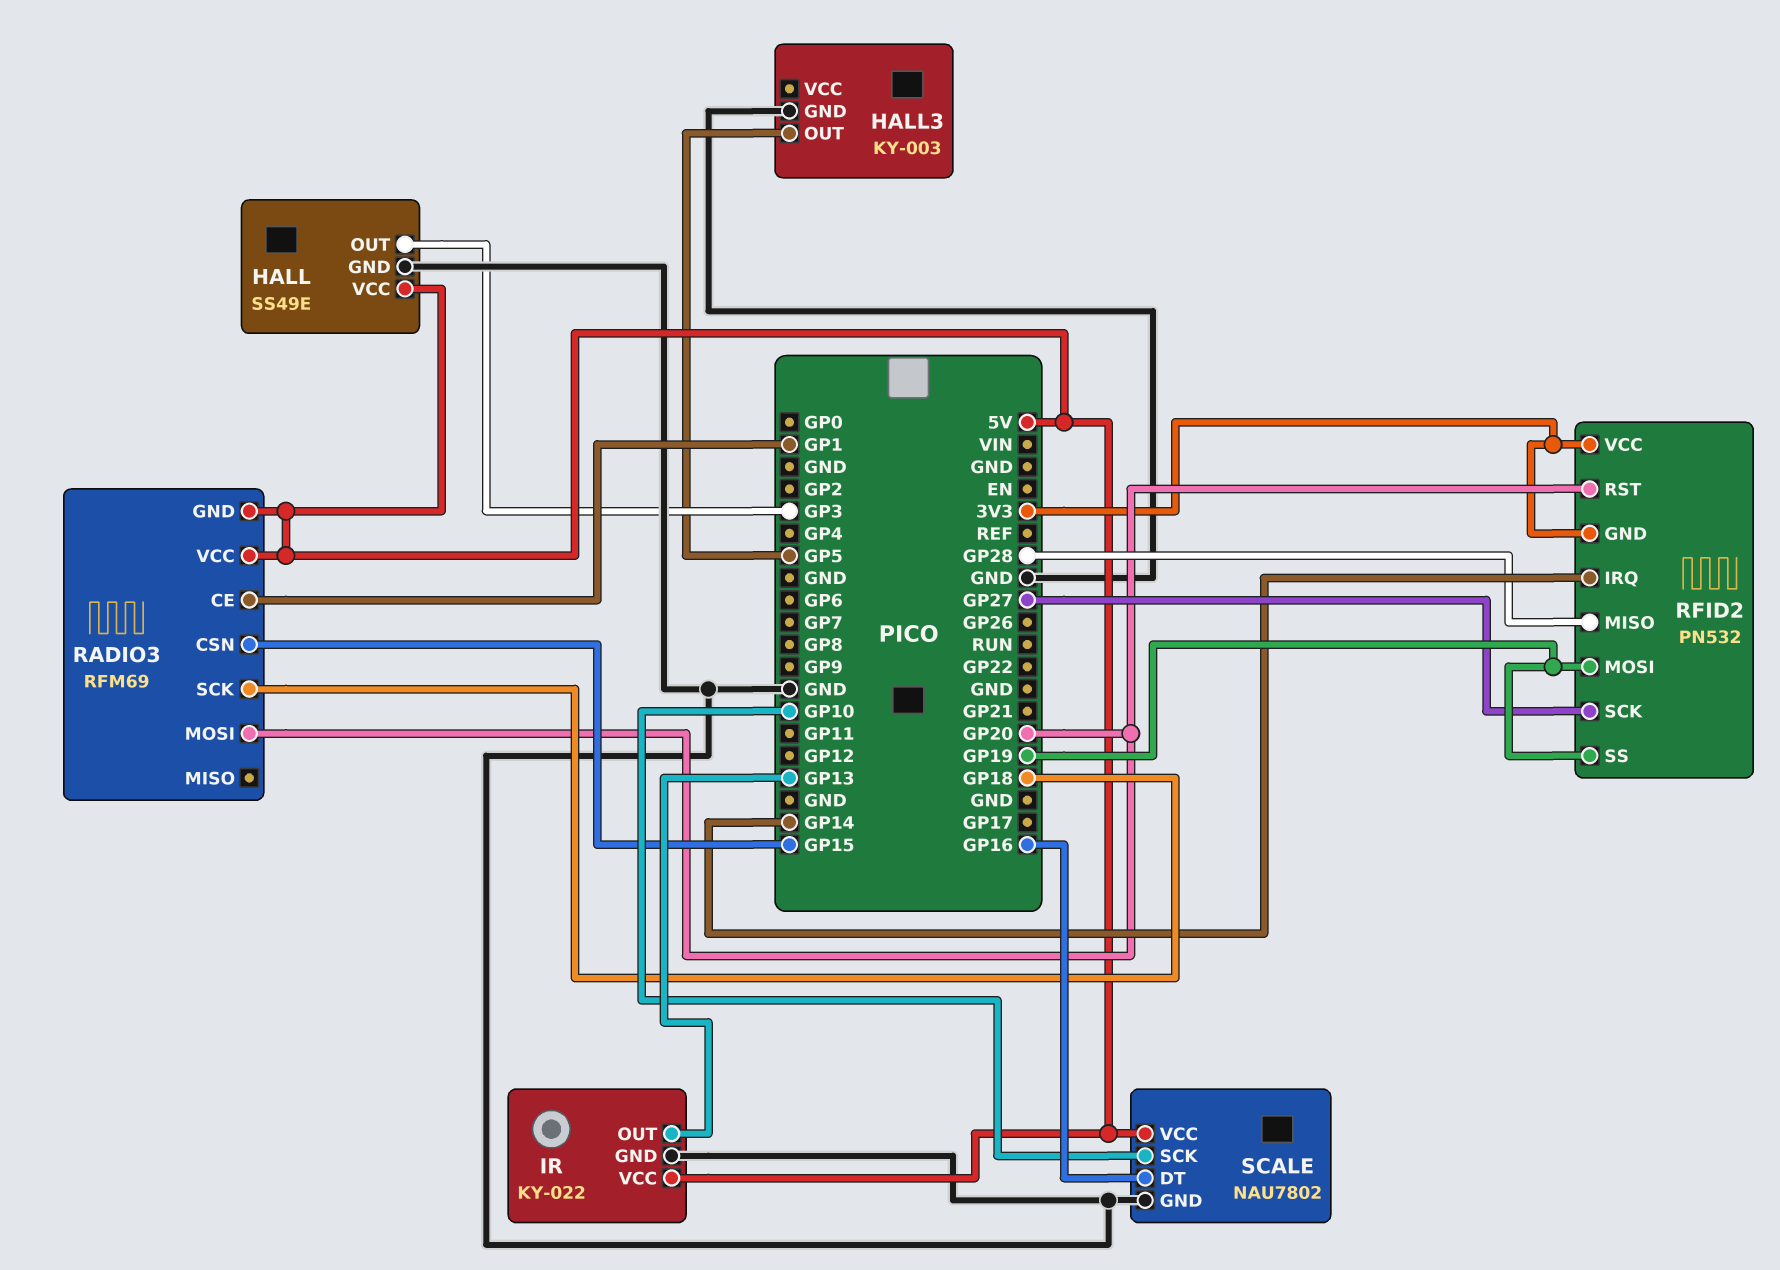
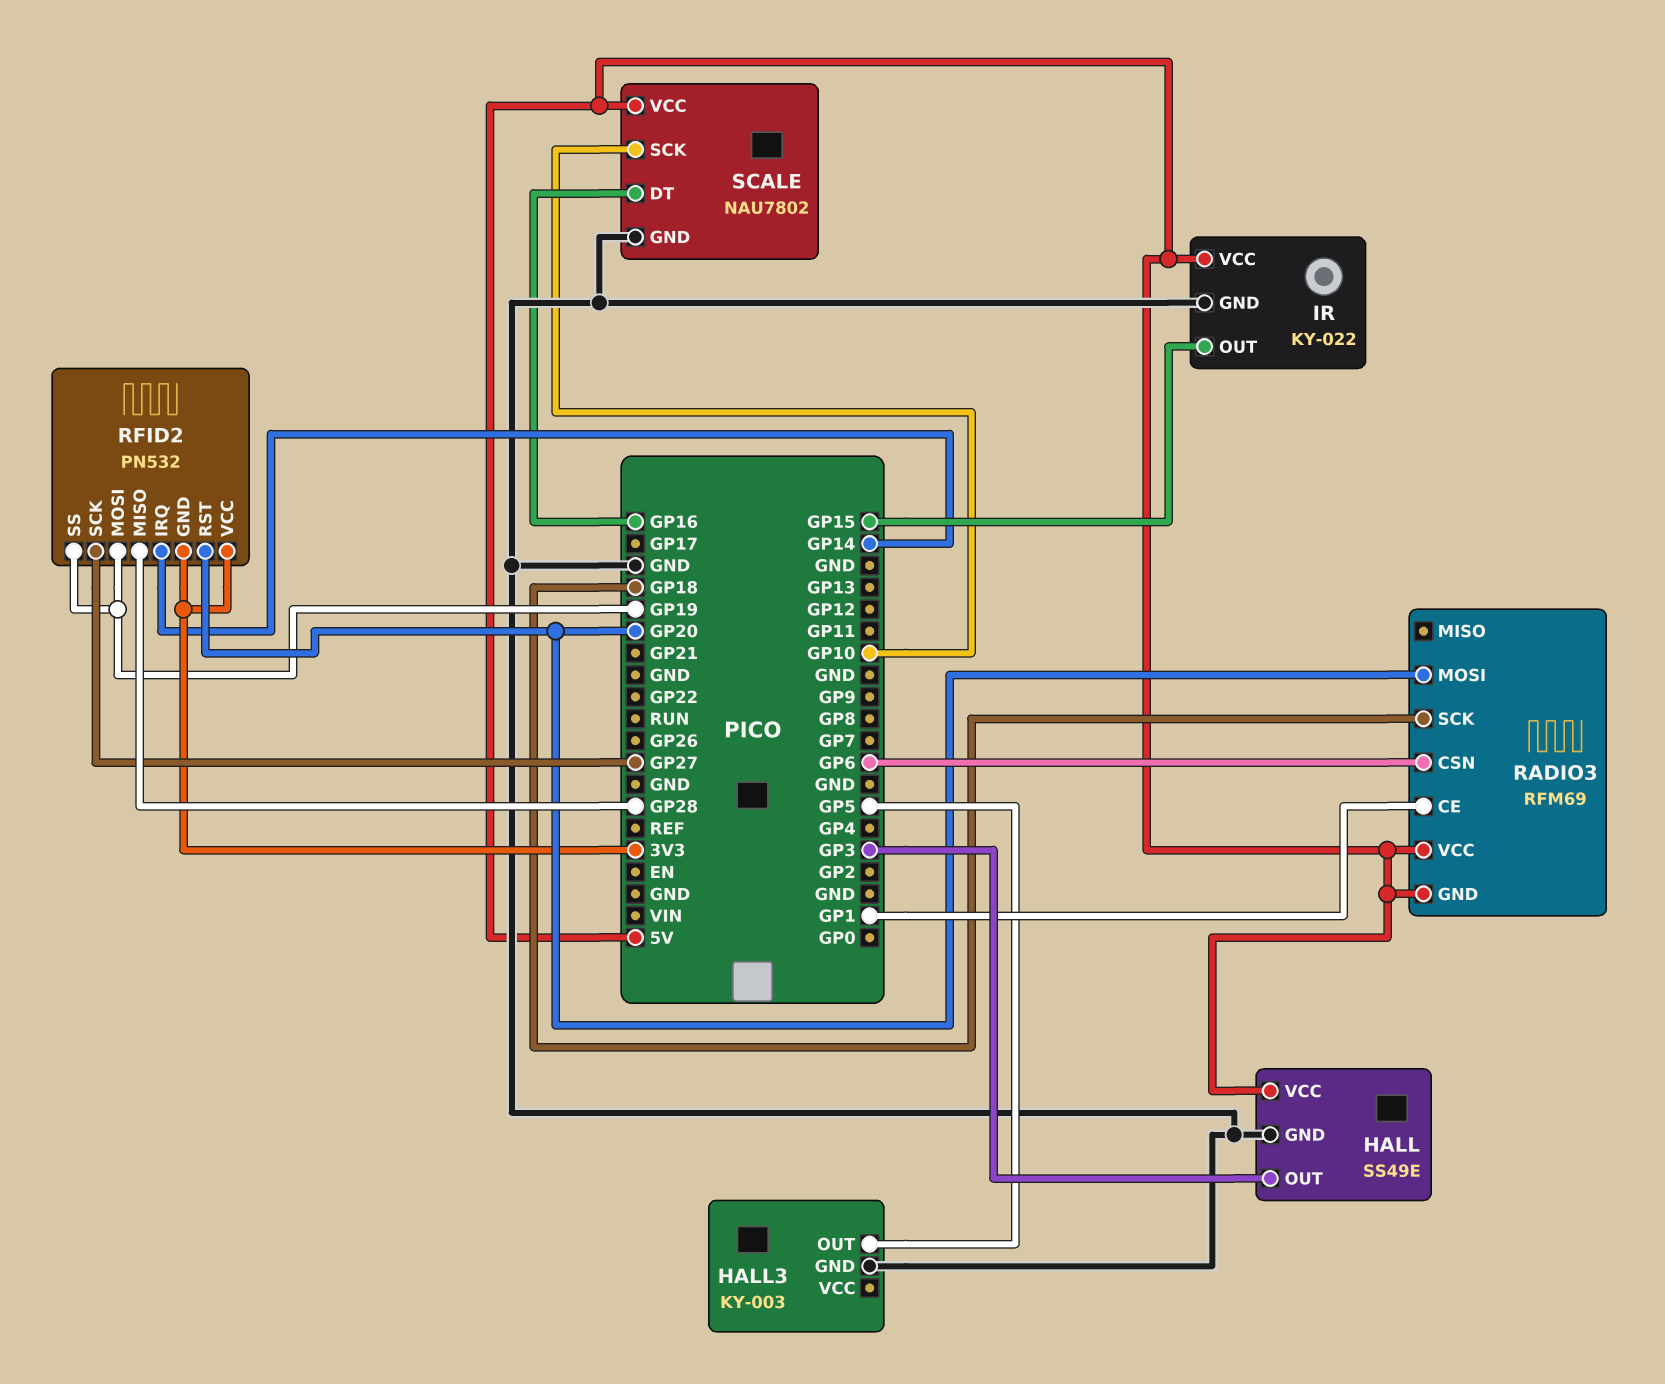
IR pin OUT: GP13 -> GP15
RADIO3 pin CSN: GP15 -> GP6

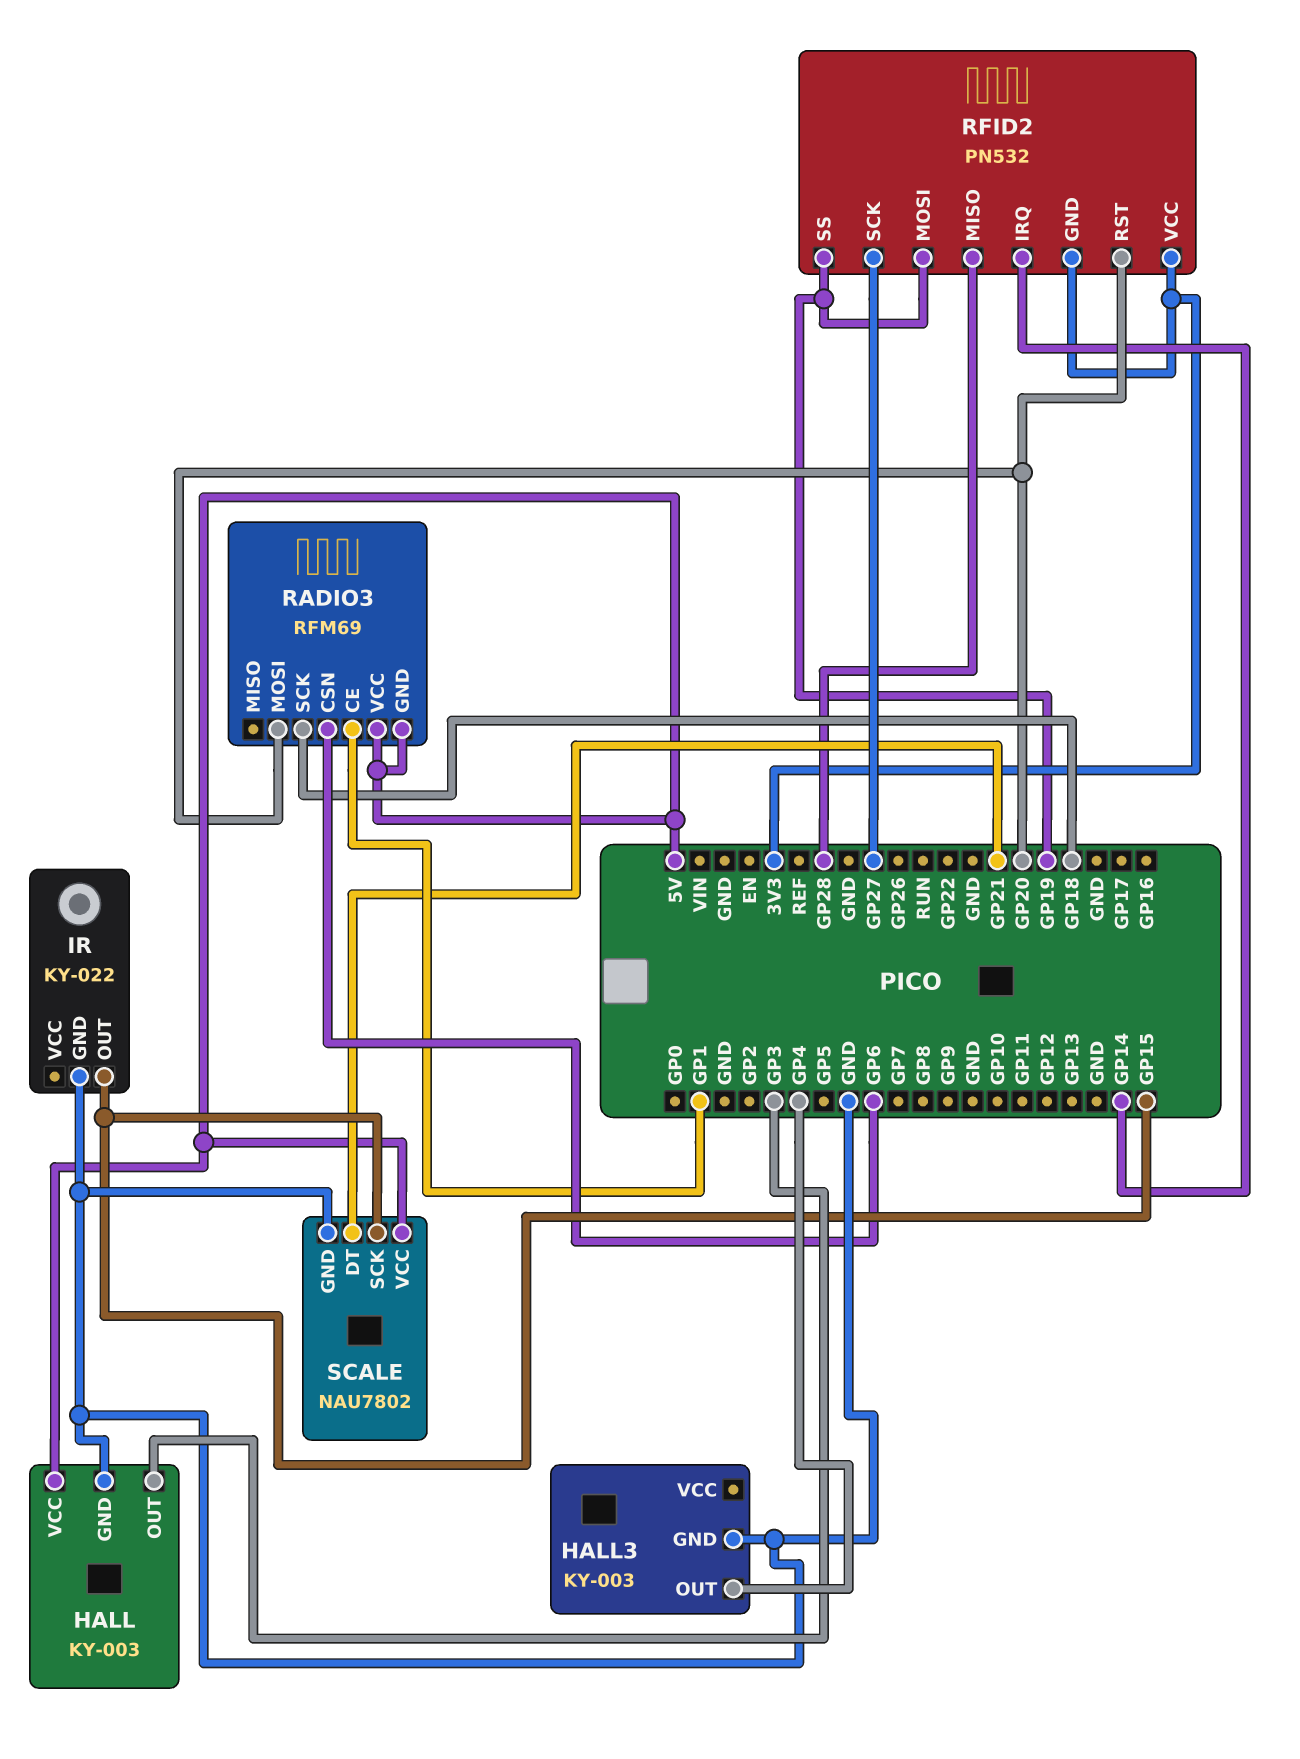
HALL: SS49E -> KY-003
HALL3 pin OUT: GP5 -> GP4
IR pin VCC: 5V -> none
SCALE pin DT: GP16 -> GP21
SCALE pin SCK: GP10 -> GP15

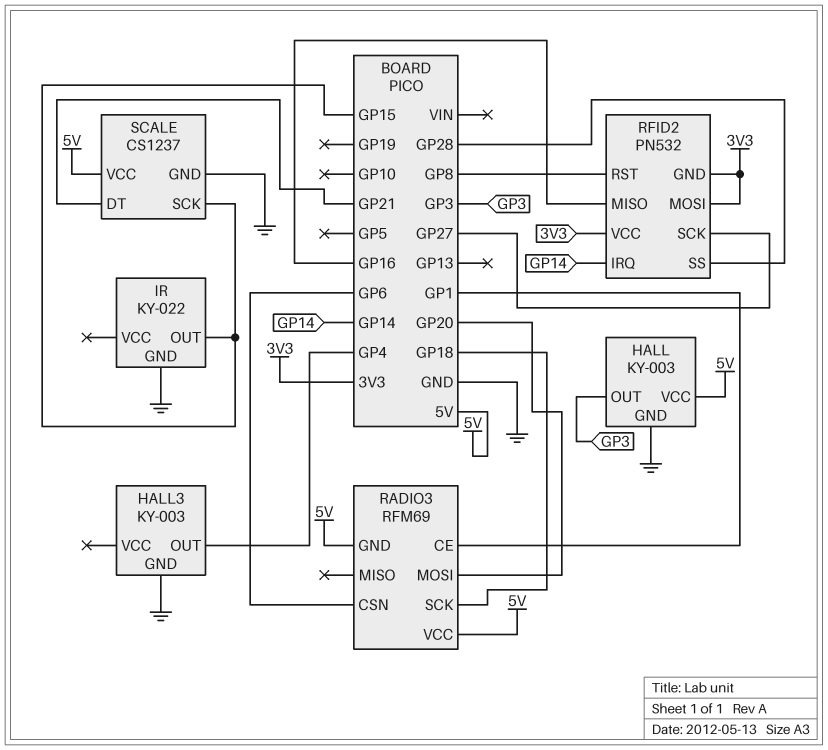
RFID2 pin MISO: GP28 -> GP16
RFID2 pin MOSI: GP19 -> 3V3
RFID2 pin RST: GP20 -> GP8
RFID2 pin SS: GP19 -> GP28
SCALE: NAU7802 -> CS1237

